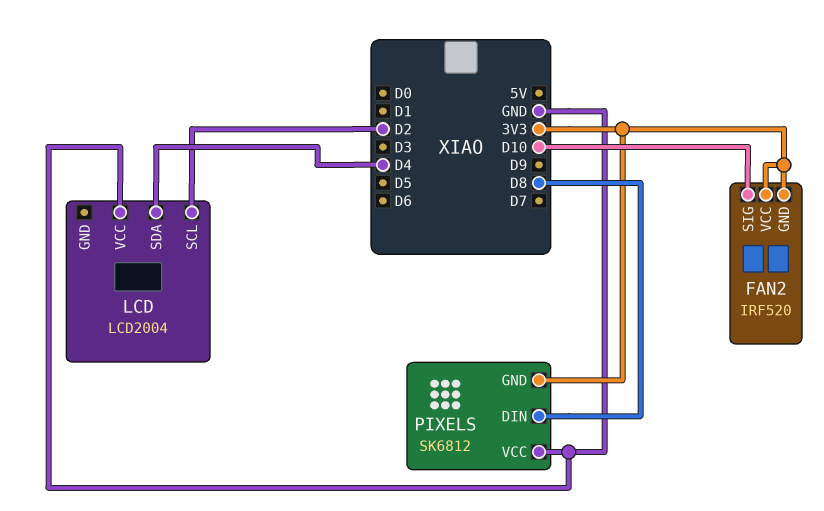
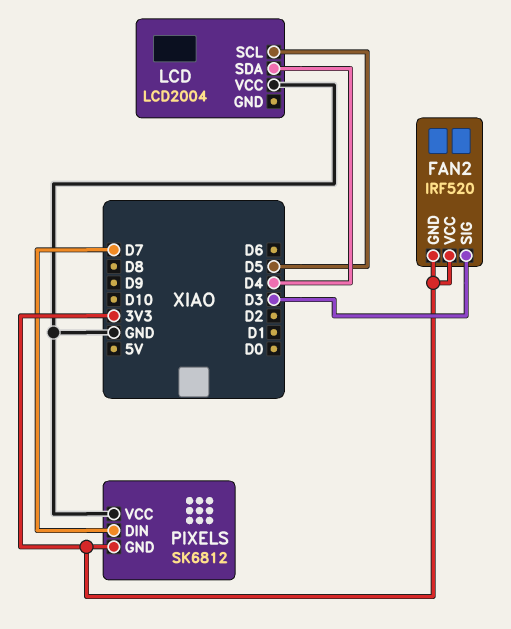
FAN2 pin SIG: D10 -> D3
LCD pin SCL: D2 -> D5
PIXELS pin DIN: D8 -> D7

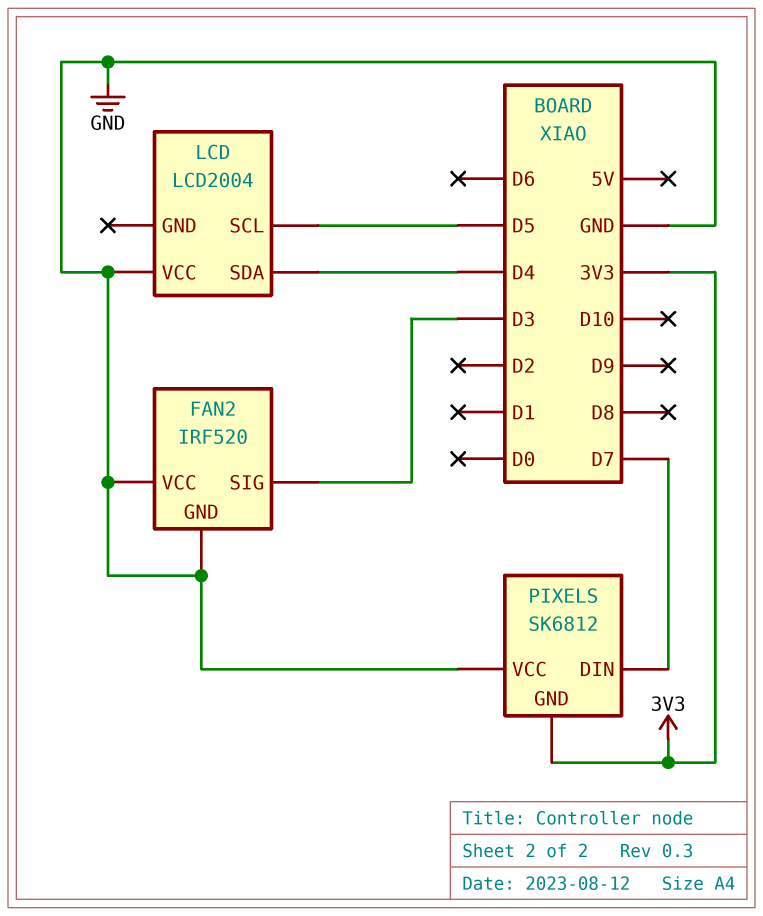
FAN2 pin GND: 3V3 -> GND
FAN2 pin VCC: 3V3 -> GND

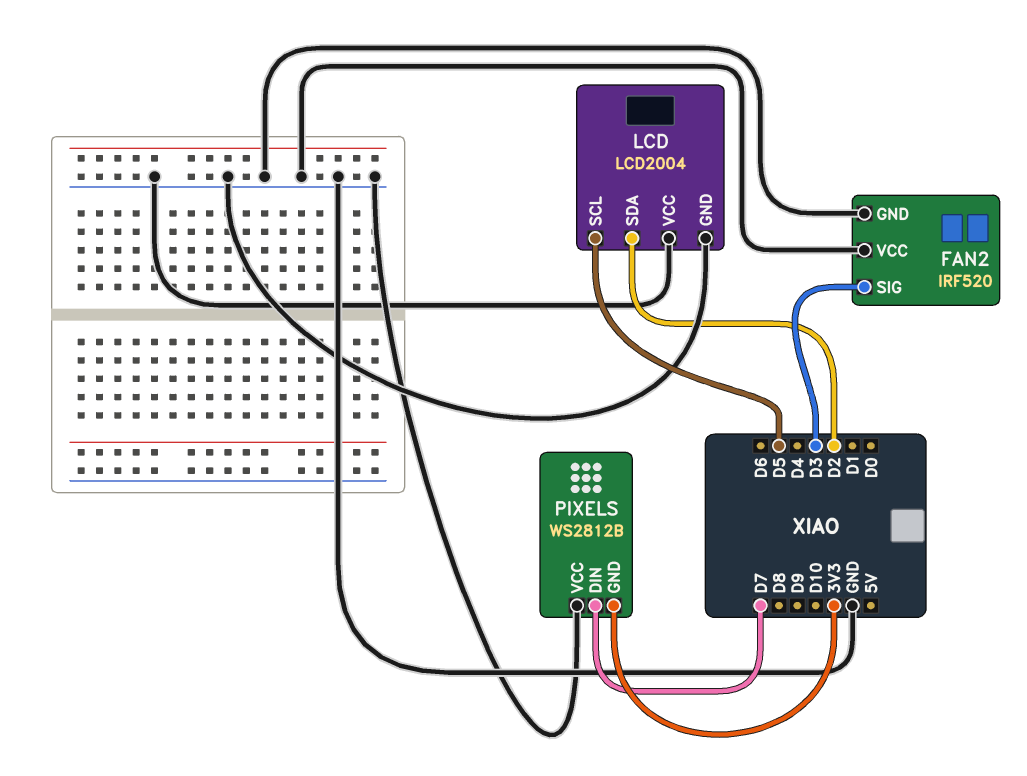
LCD pin GND: none -> GND
LCD pin SDA: D4 -> D2
PIXELS: SK6812 -> WS2812B

